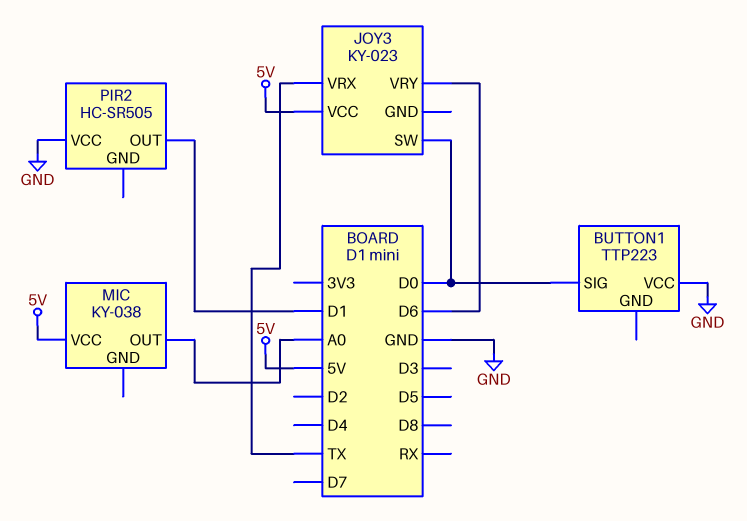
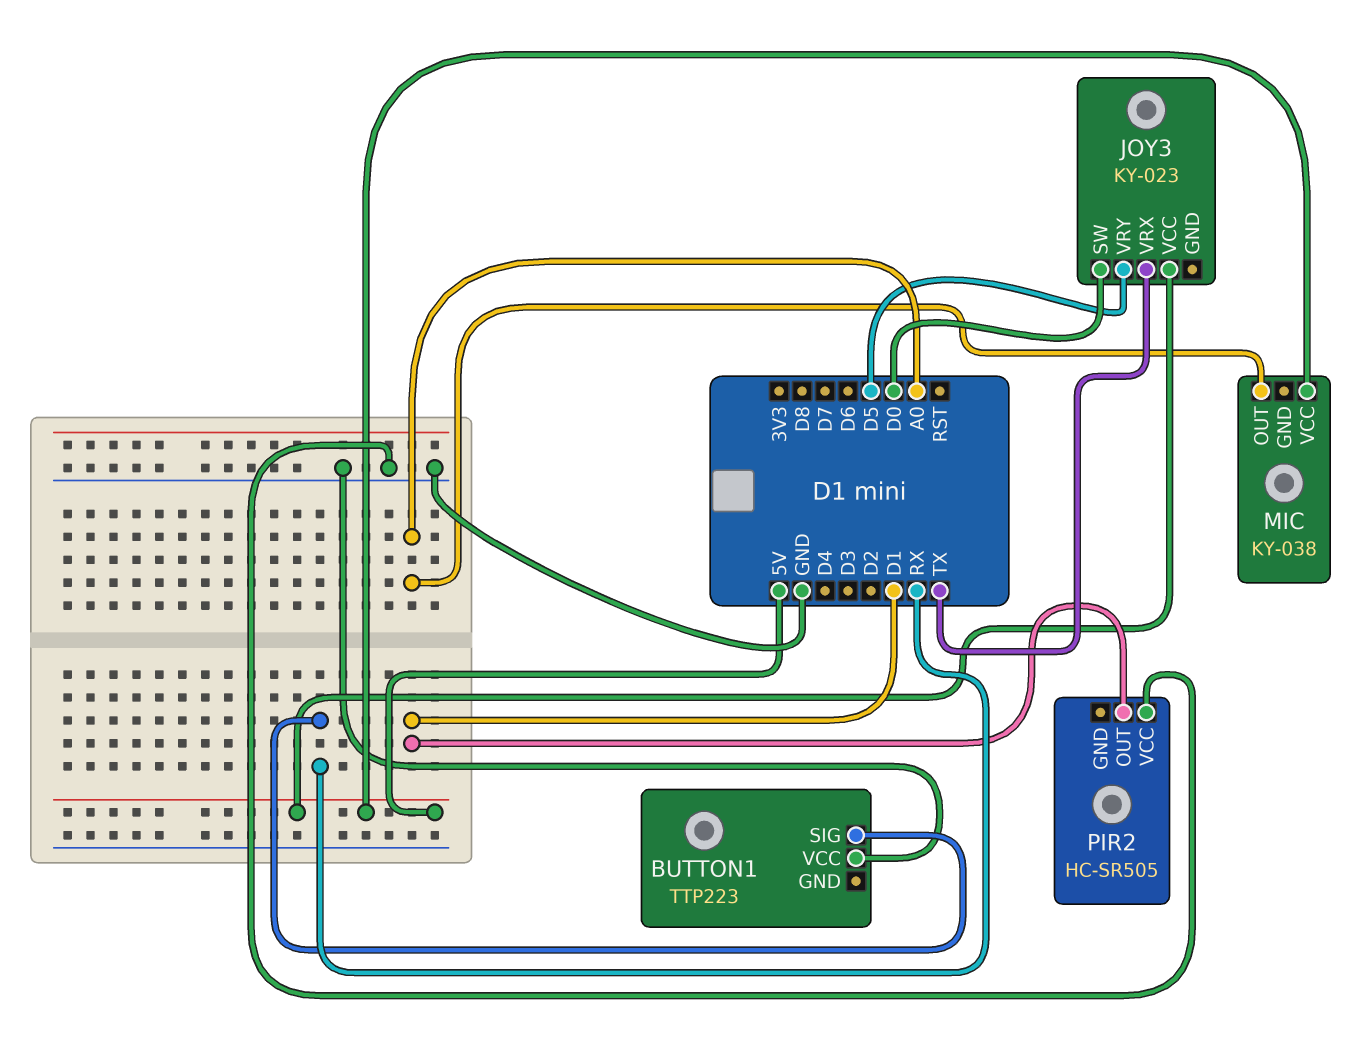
BUTTON1 pin SIG: D0 -> RX
JOY3 pin VRY: D6 -> D5

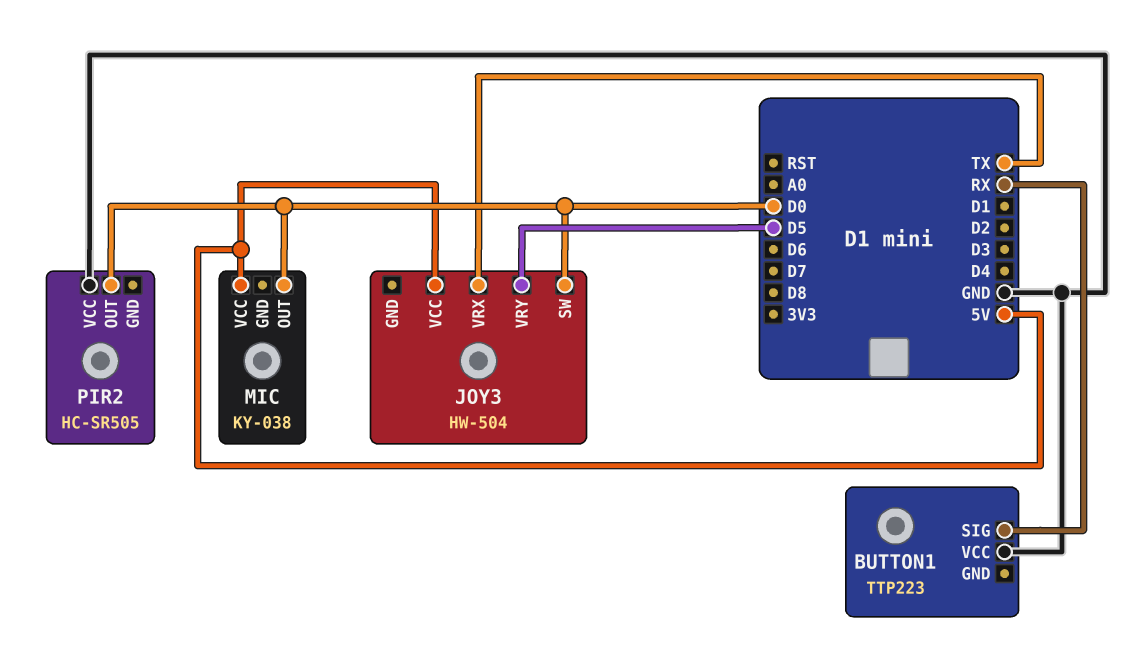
JOY3: KY-023 -> HW-504
MIC pin OUT: A0 -> D0
PIR2 pin OUT: D1 -> D0

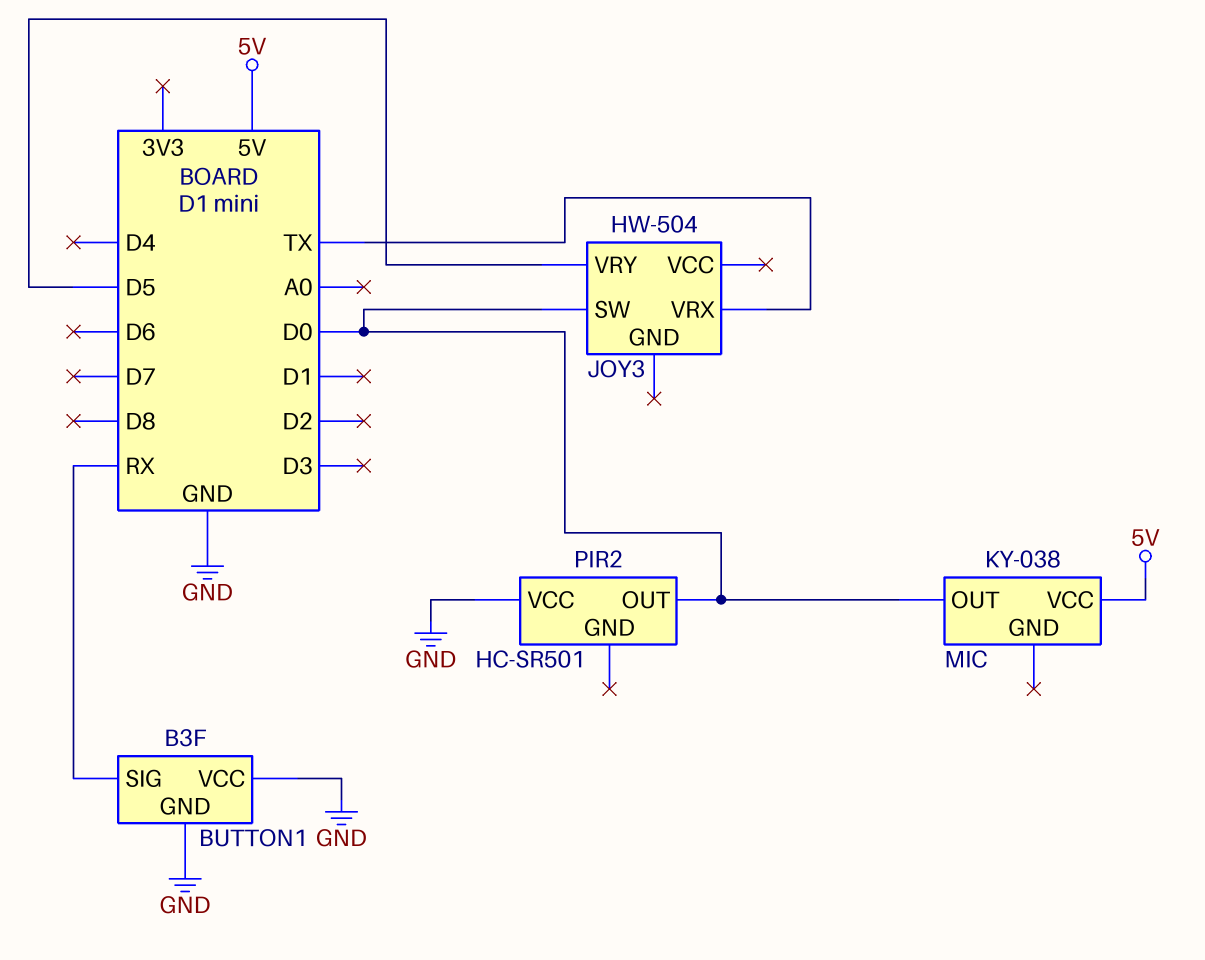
BUTTON1: TTP223 -> B3F
BUTTON1 pin GND: none -> GND
JOY3 pin VCC: 5V -> none
PIR2: HC-SR505 -> HC-SR501

